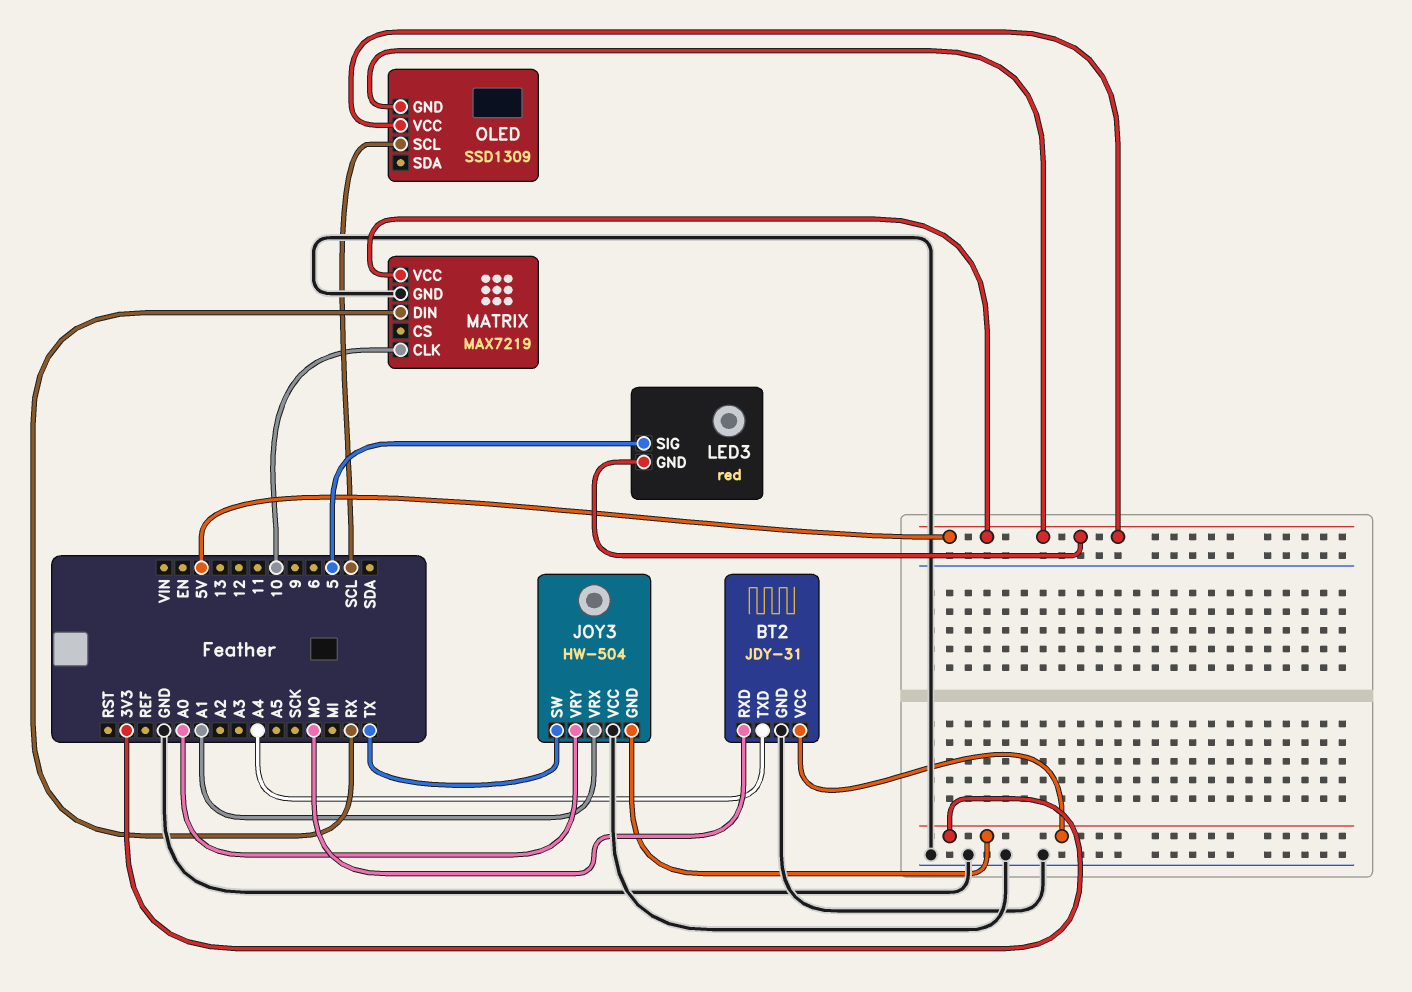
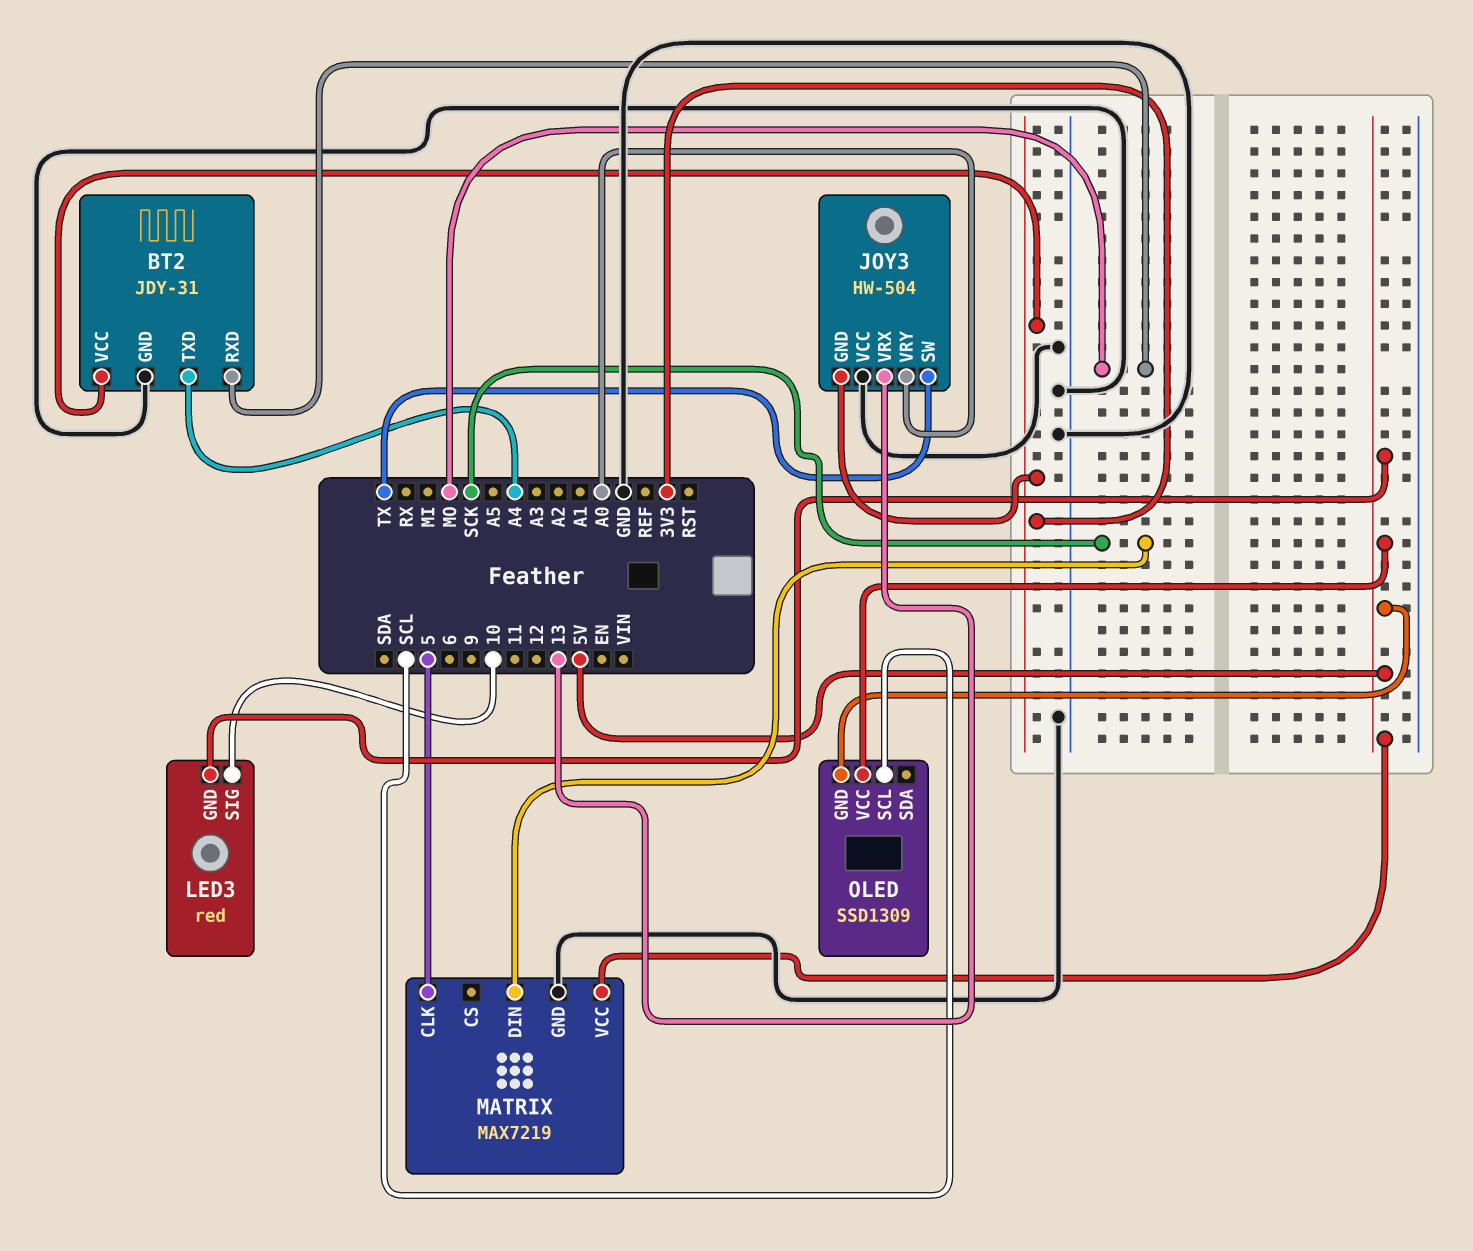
JOY3 pin VRX: A1 -> 13
LED3 pin SIG: 5 -> 10
MATRIX pin CLK: 10 -> 5
MATRIX pin DIN: RX -> SCK

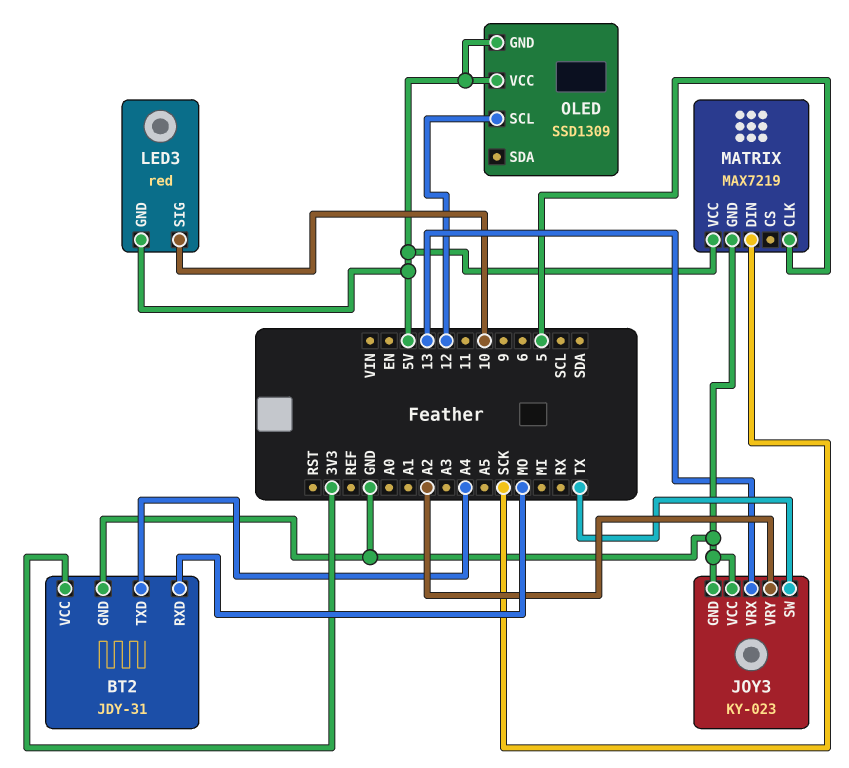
JOY3: HW-504 -> KY-023
JOY3 pin GND: 3V3 -> GND
JOY3 pin VRY: A0 -> A2
OLED pin SCL: SCL -> 12

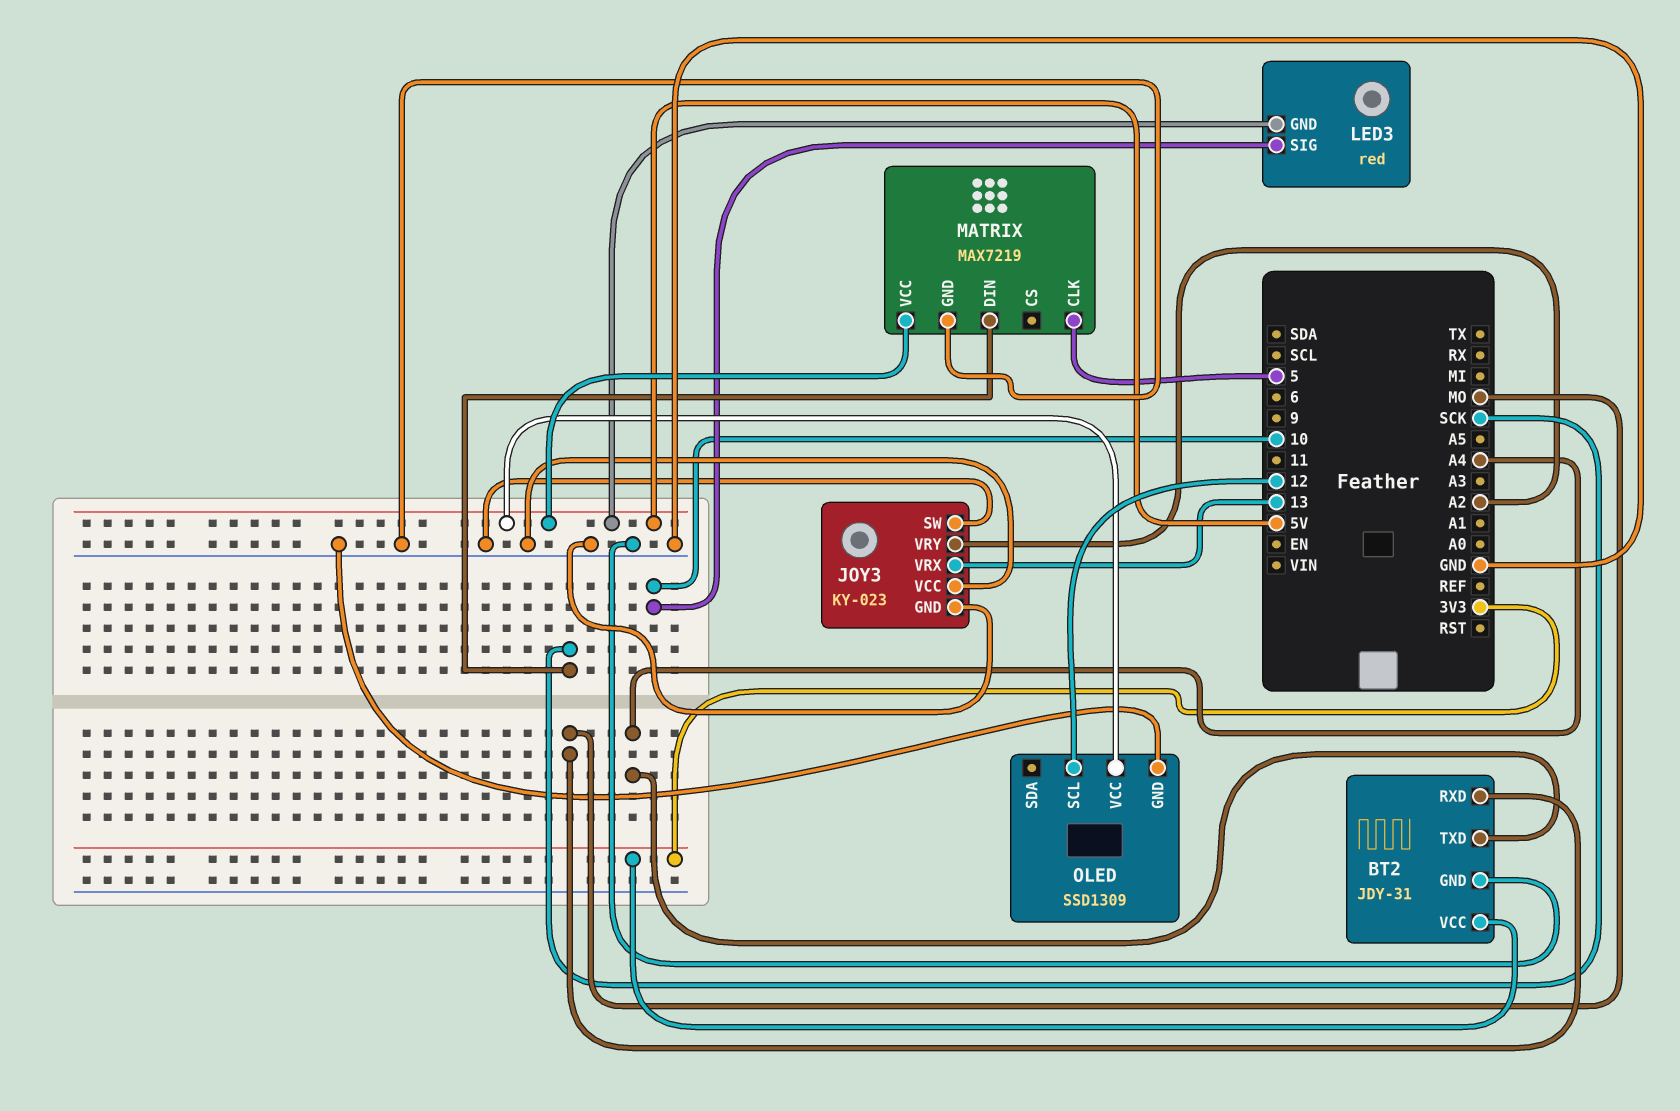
JOY3 pin SW: TX -> GND
OLED pin GND: 5V -> GND

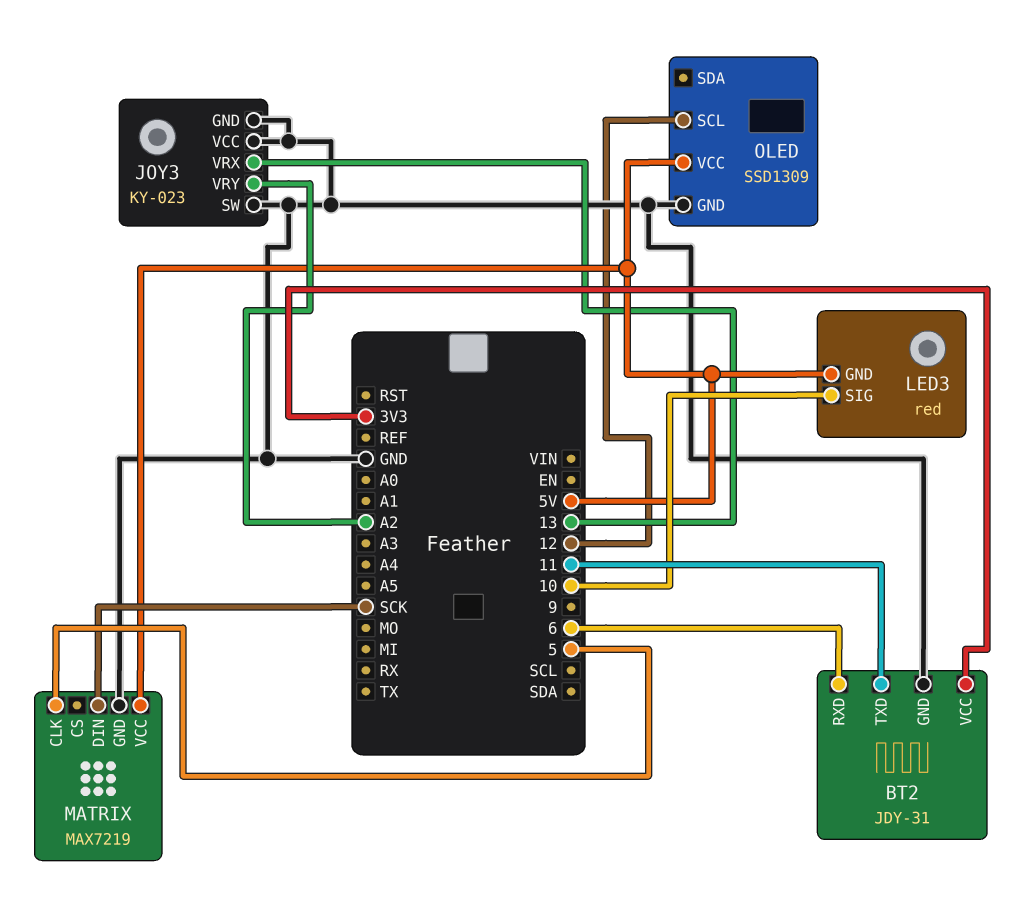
BT2 pin RXD: MO -> 6
BT2 pin TXD: A4 -> 11

